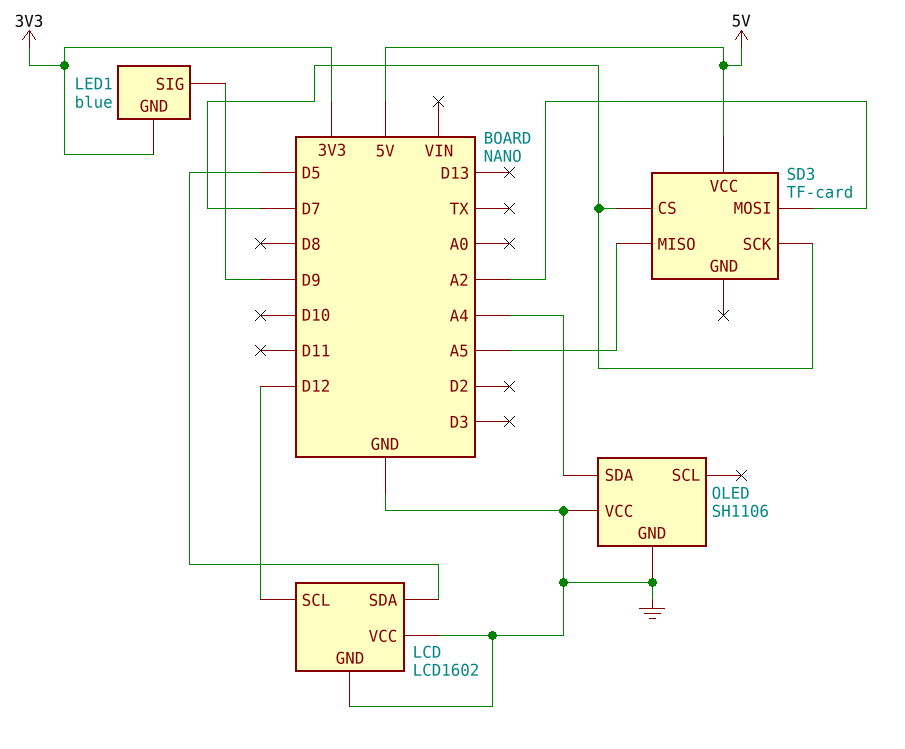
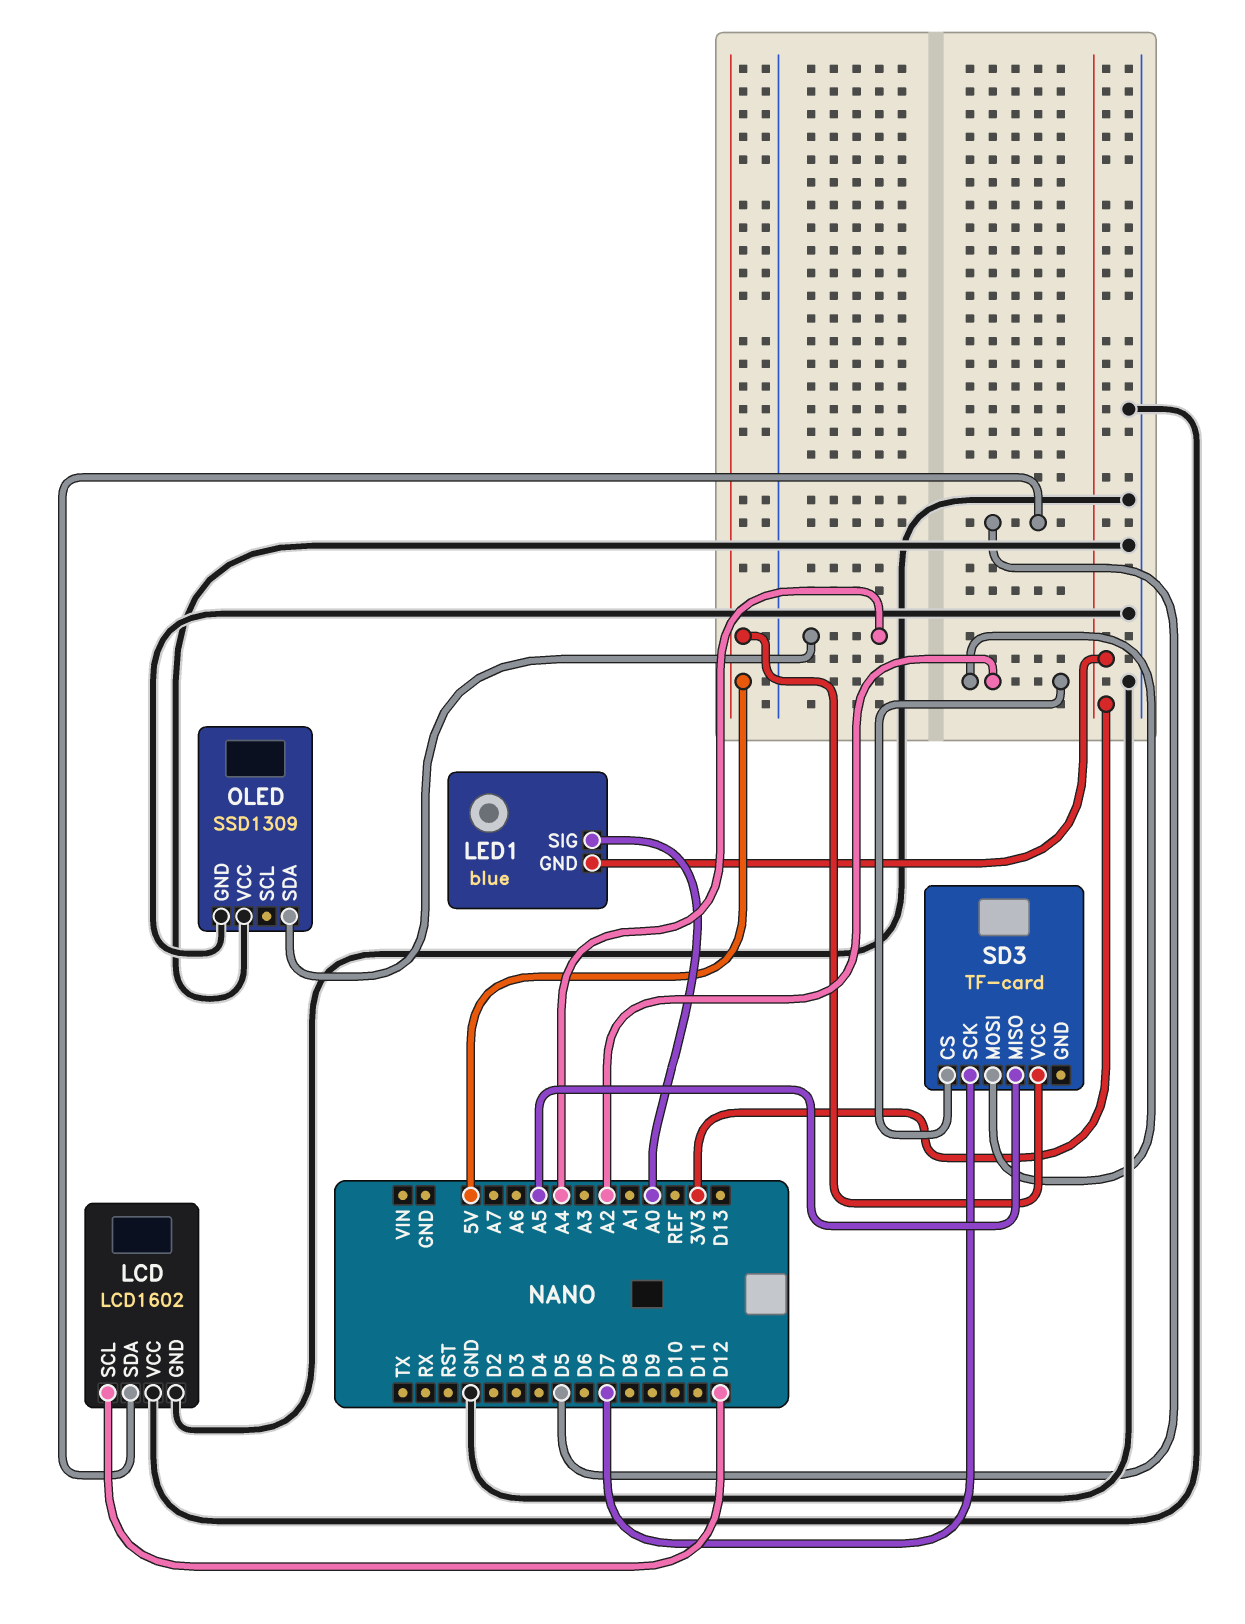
LED1 pin SIG: D9 -> A0
OLED: SH1106 -> SSD1309
SD3 pin CS: D7 -> A2

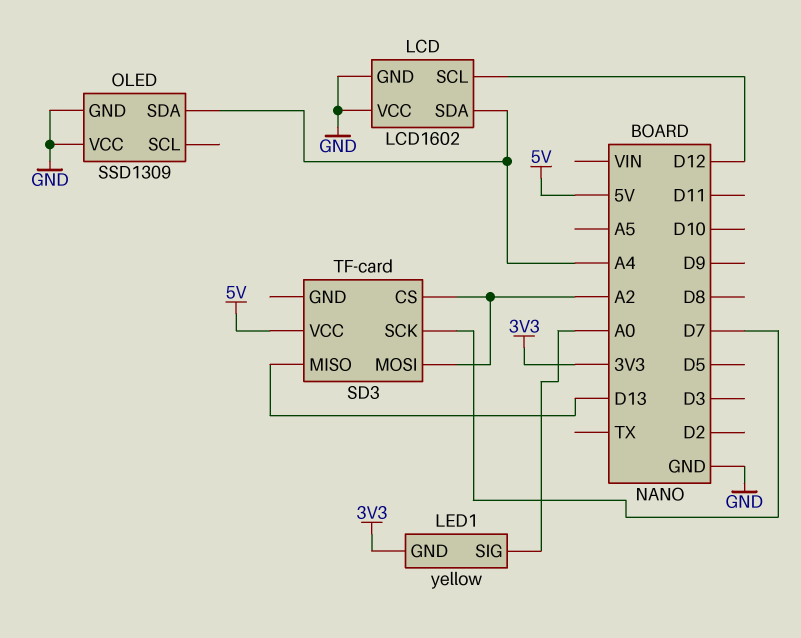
LCD pin SDA: D5 -> A4
LED1: blue -> yellow
SD3 pin MISO: A5 -> D13

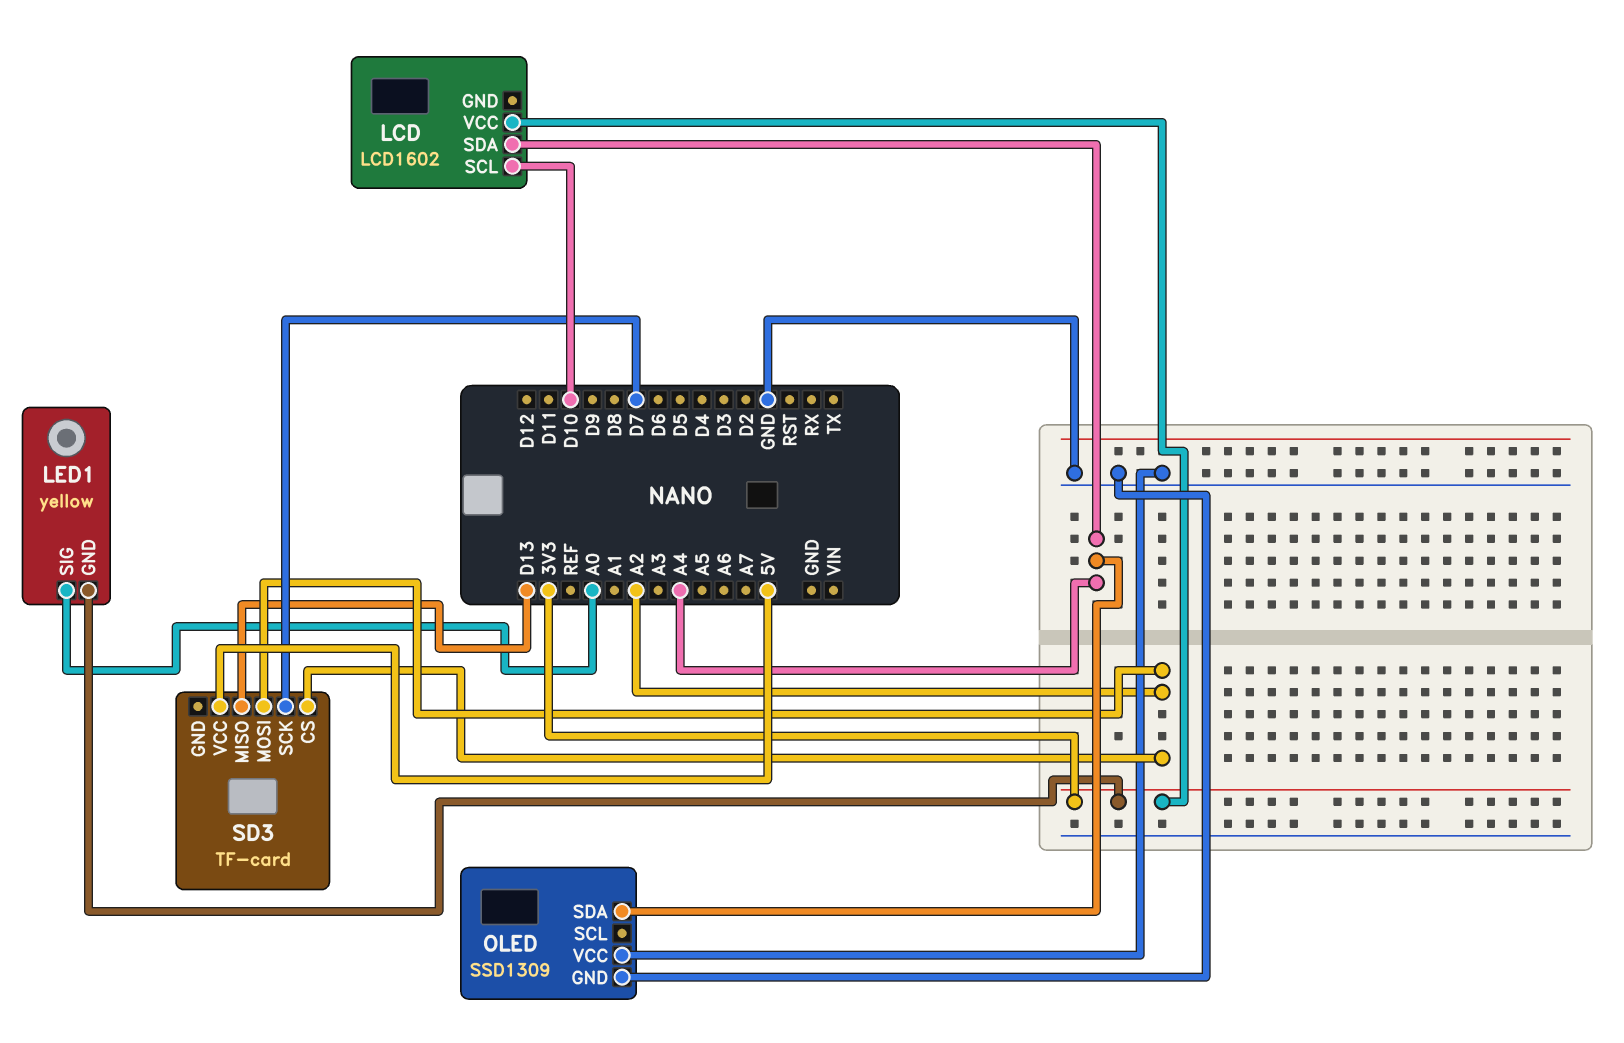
LCD pin GND: GND -> none
LCD pin SCL: D12 -> D10
LCD pin VCC: GND -> 3V3

